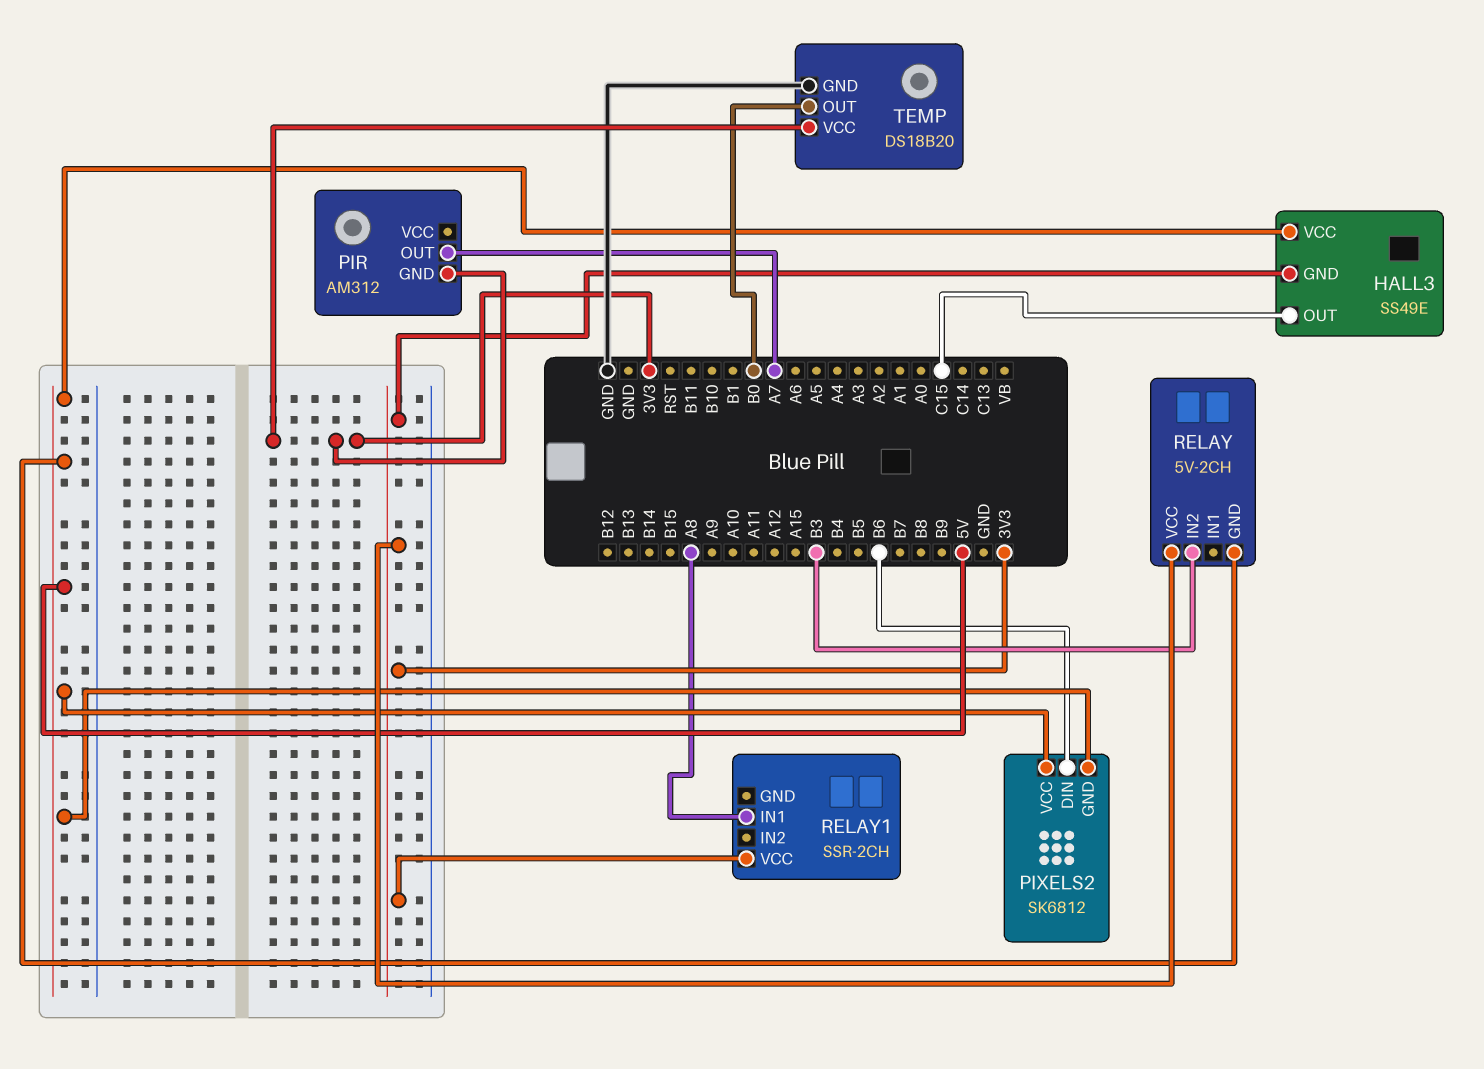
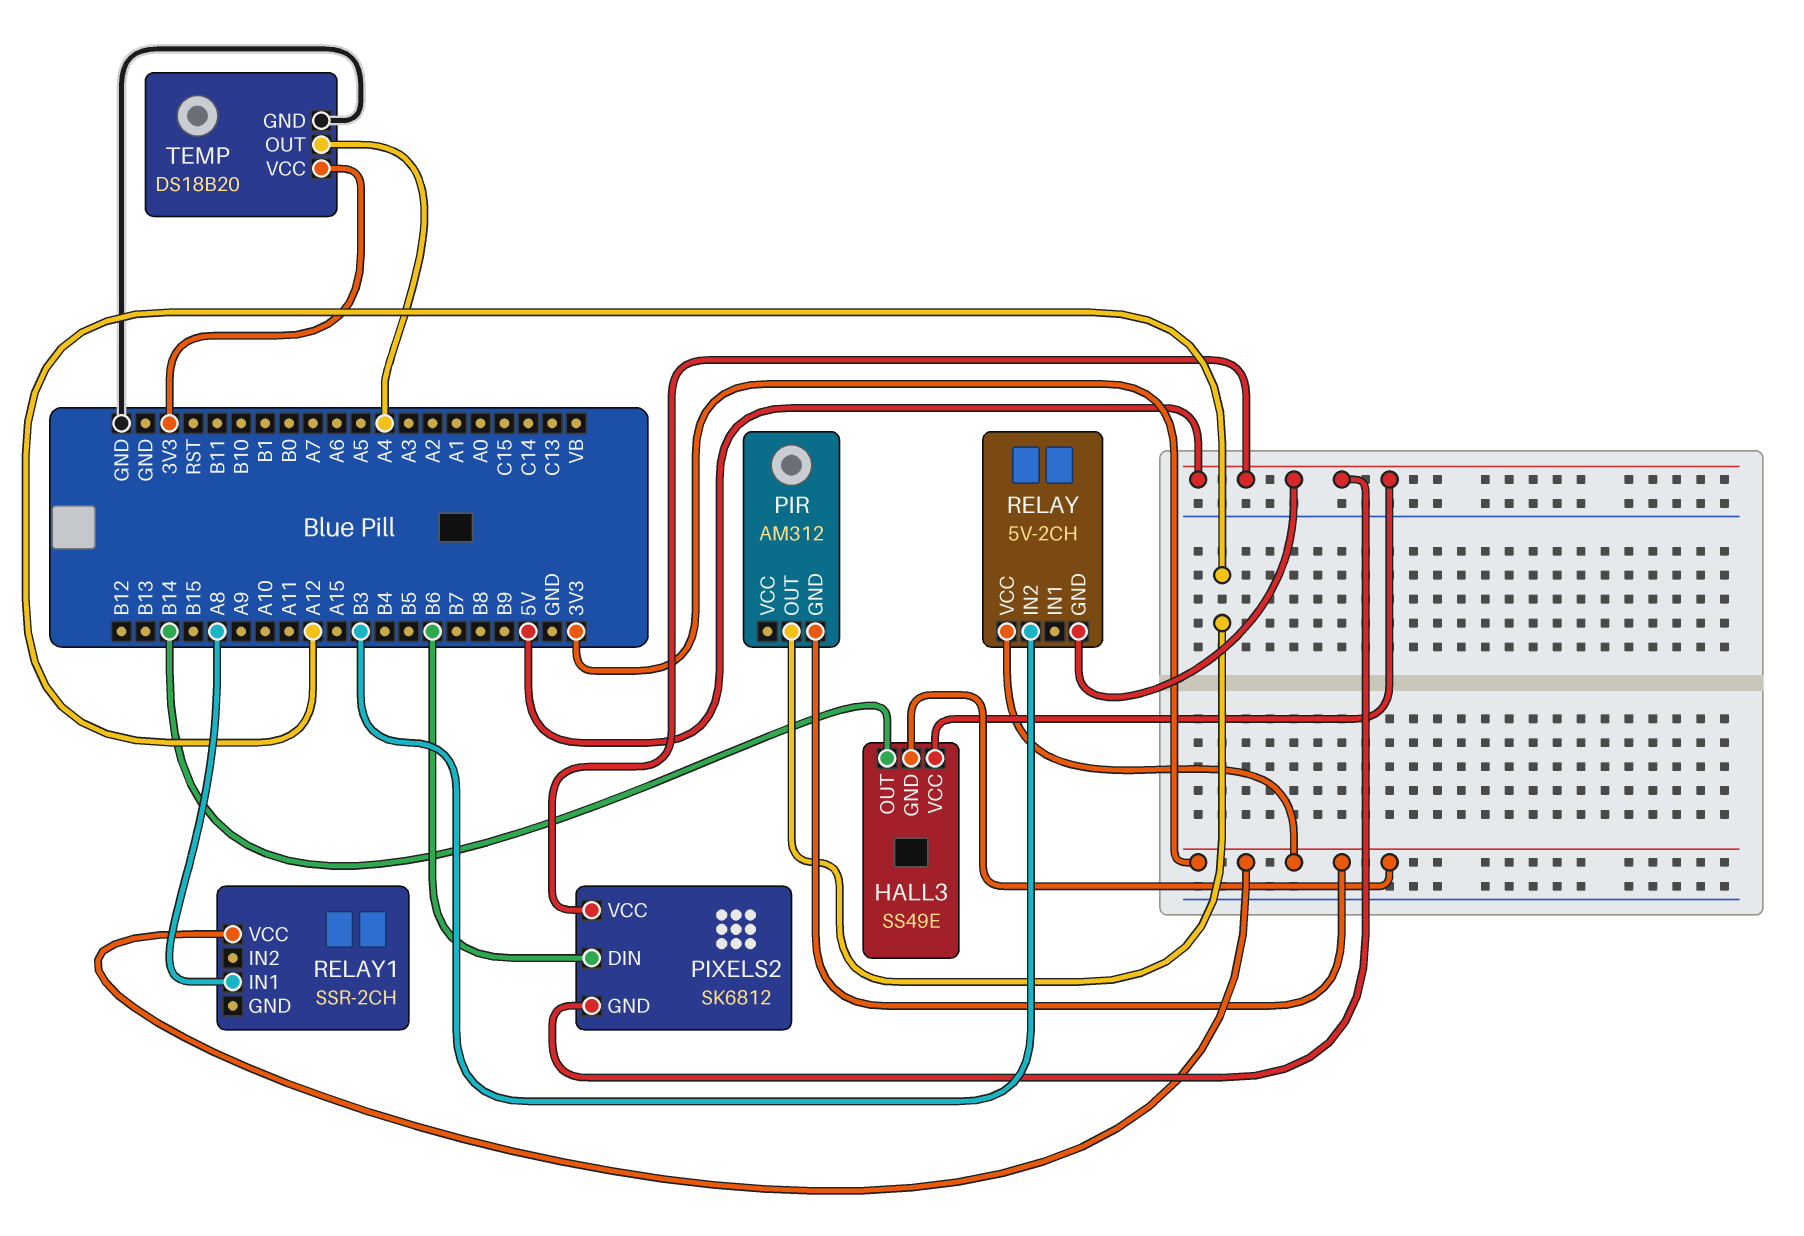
HALL3 pin OUT: C15 -> B14
PIR pin OUT: A7 -> A12
TEMP pin OUT: B0 -> A4

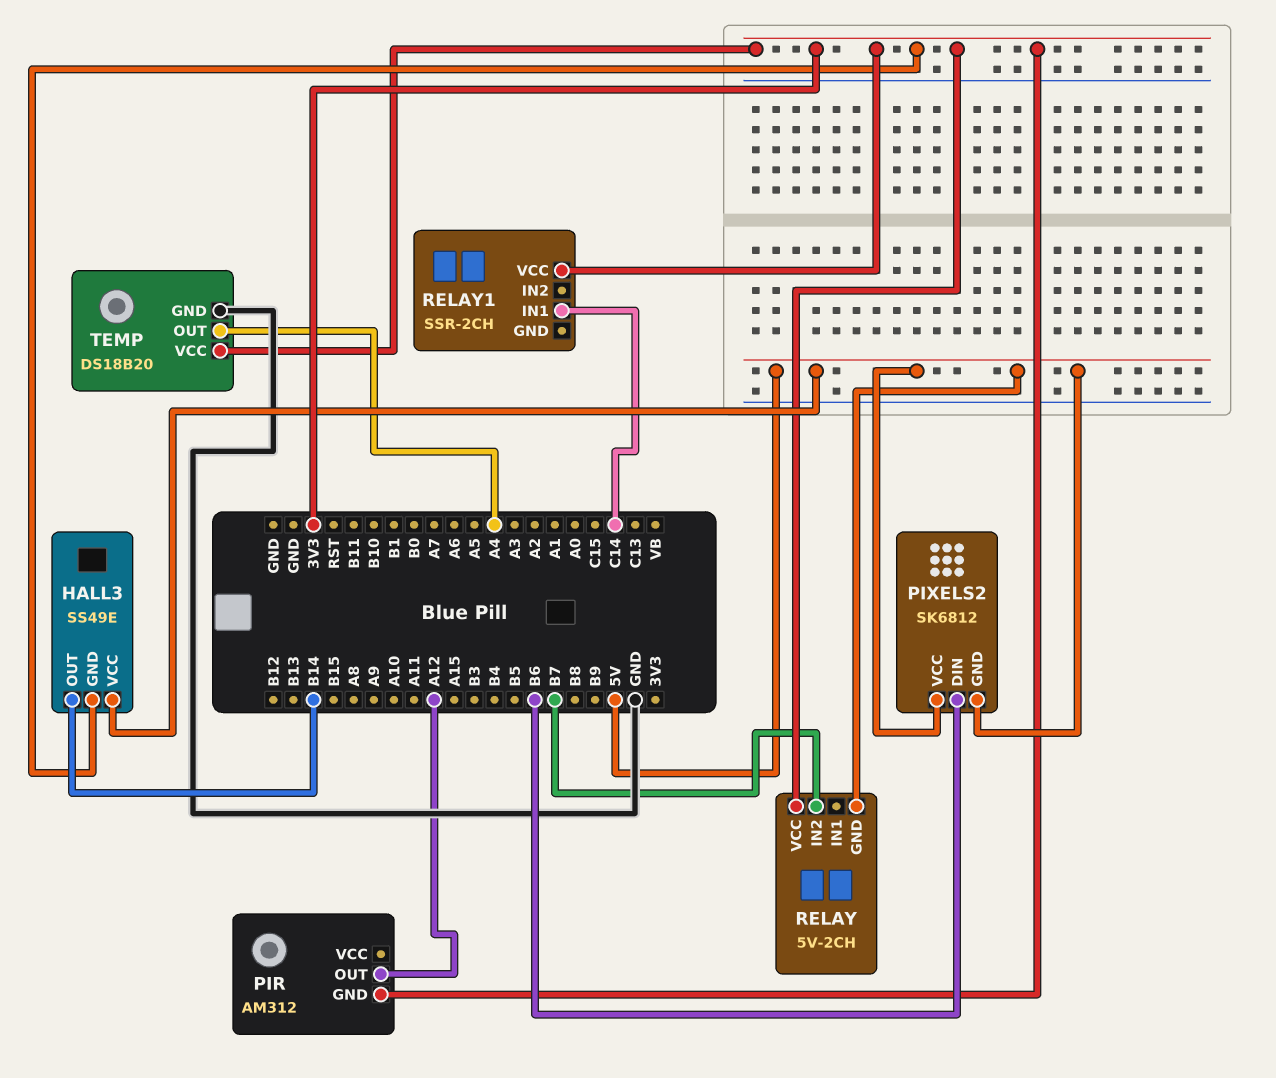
RELAY pin IN2: B3 -> B7
RELAY1 pin IN1: A8 -> C14

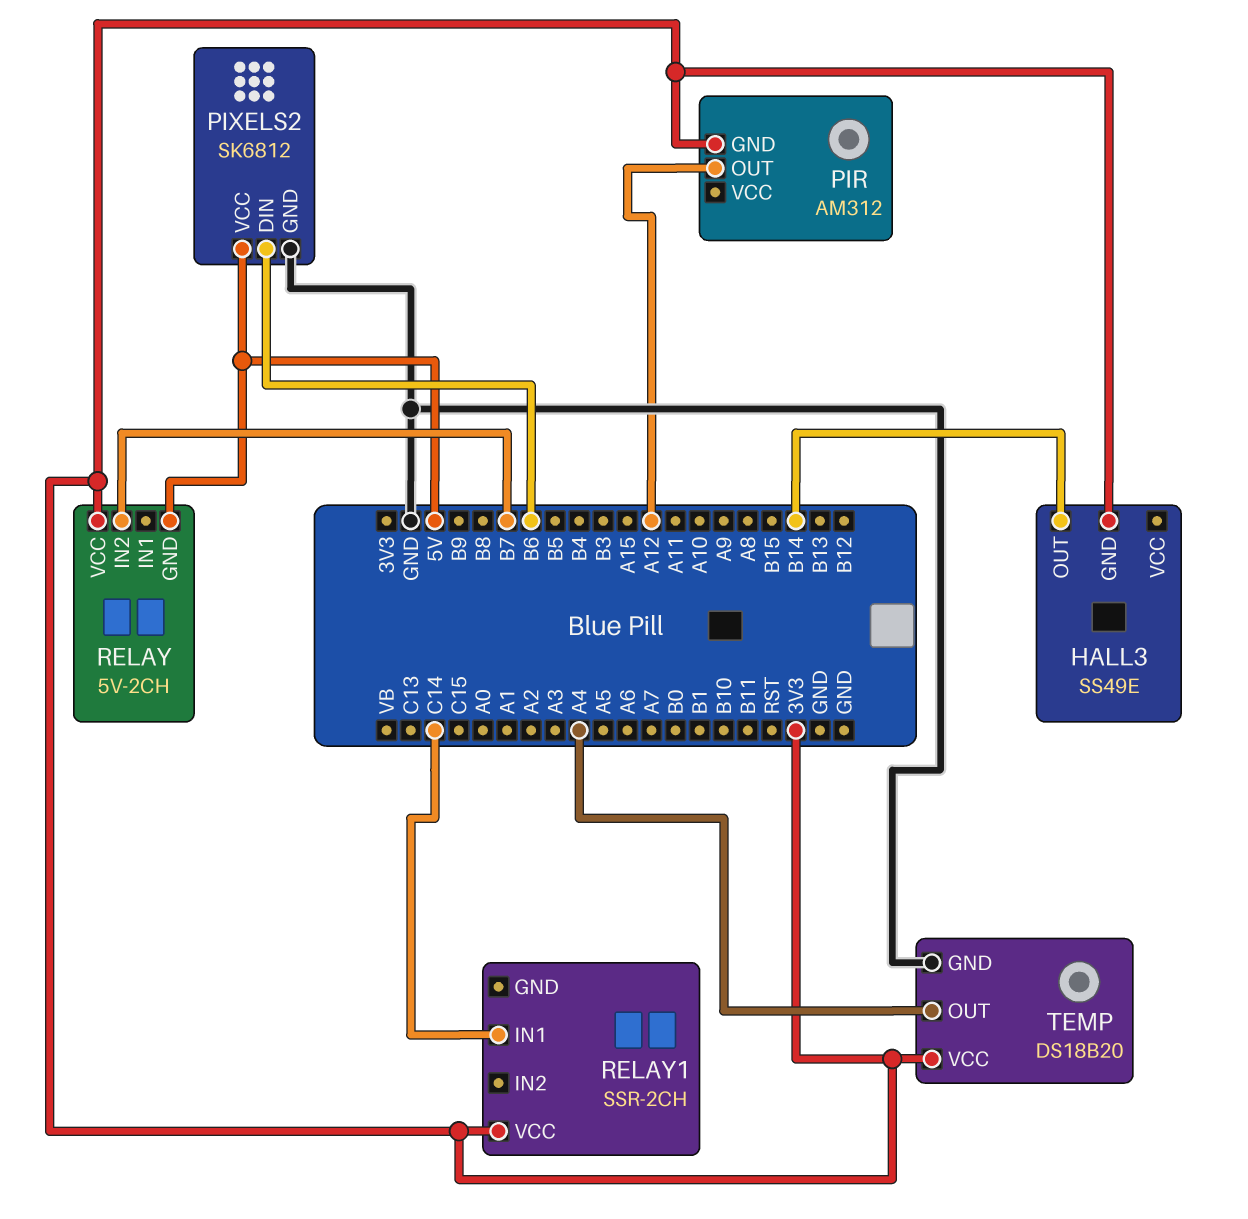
HALL3 pin VCC: 5V -> none
PIXELS2 pin GND: 5V -> GND

